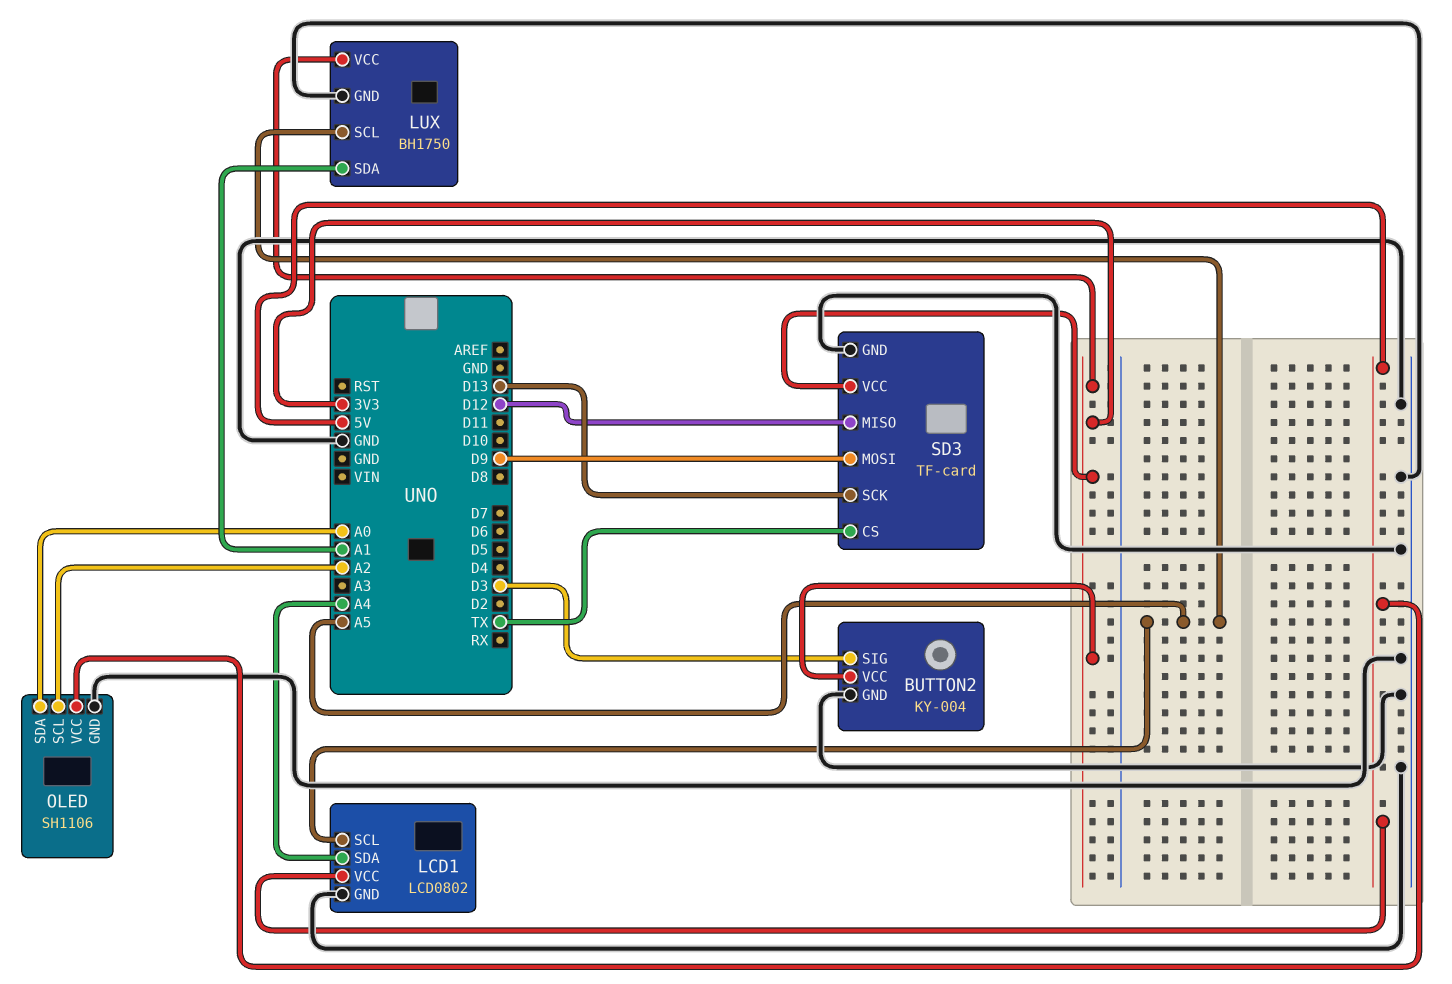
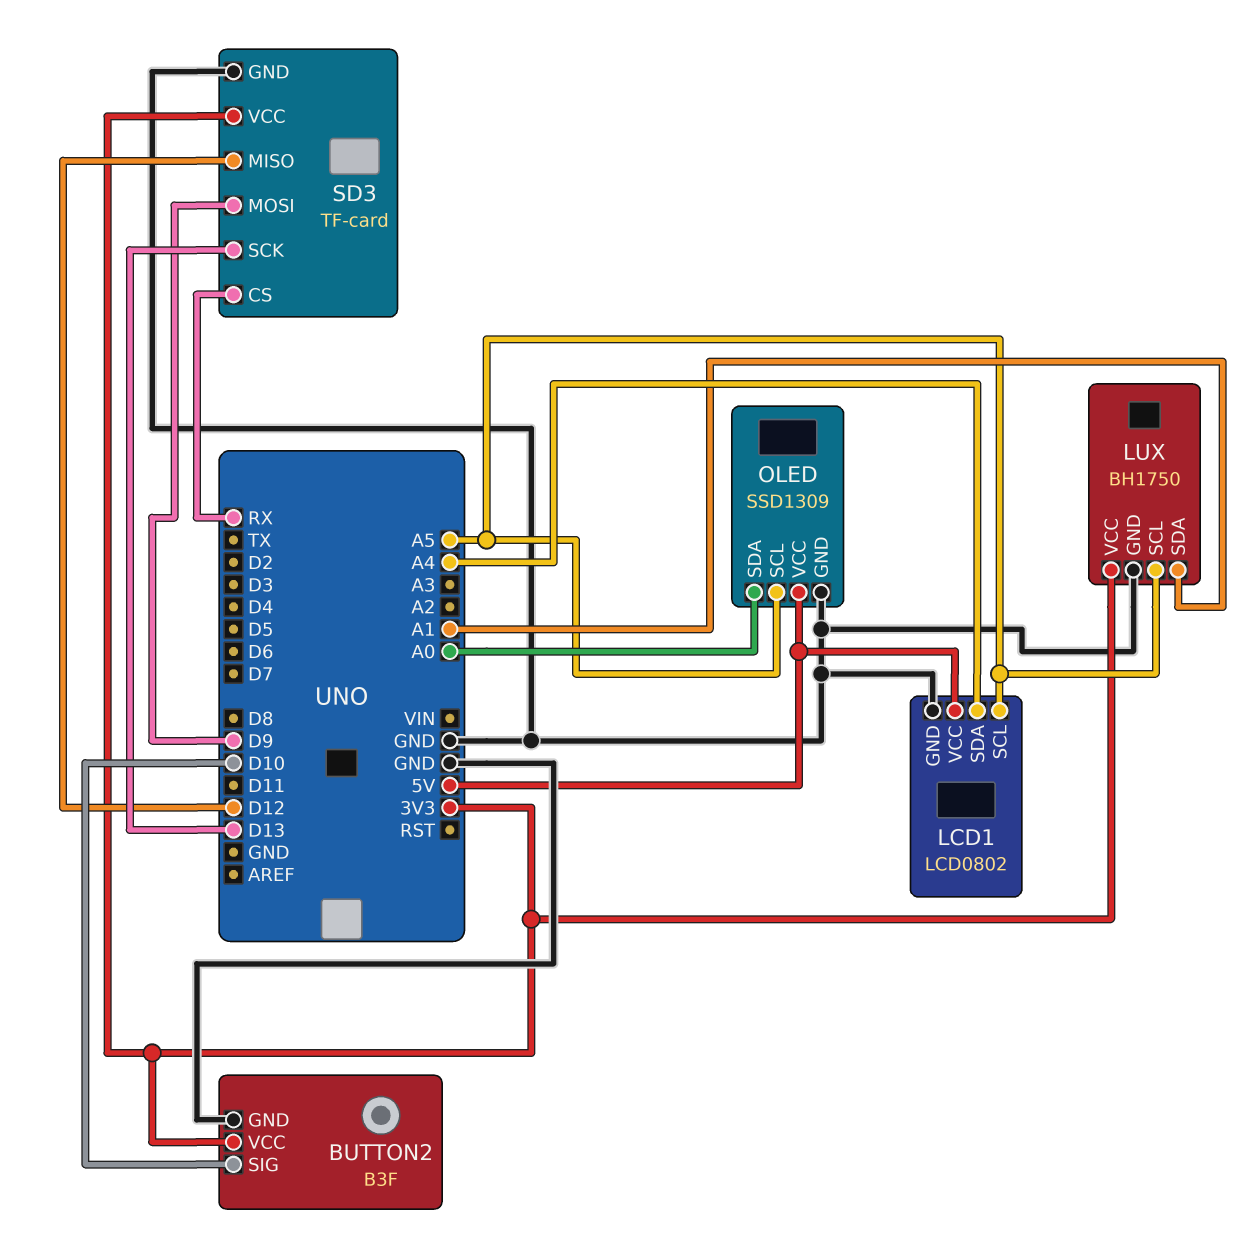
BUTTON2: KY-004 -> B3F
BUTTON2 pin SIG: D3 -> D10
OLED: SH1106 -> SSD1309
OLED pin SCL: A2 -> A5
SD3 pin CS: TX -> RX

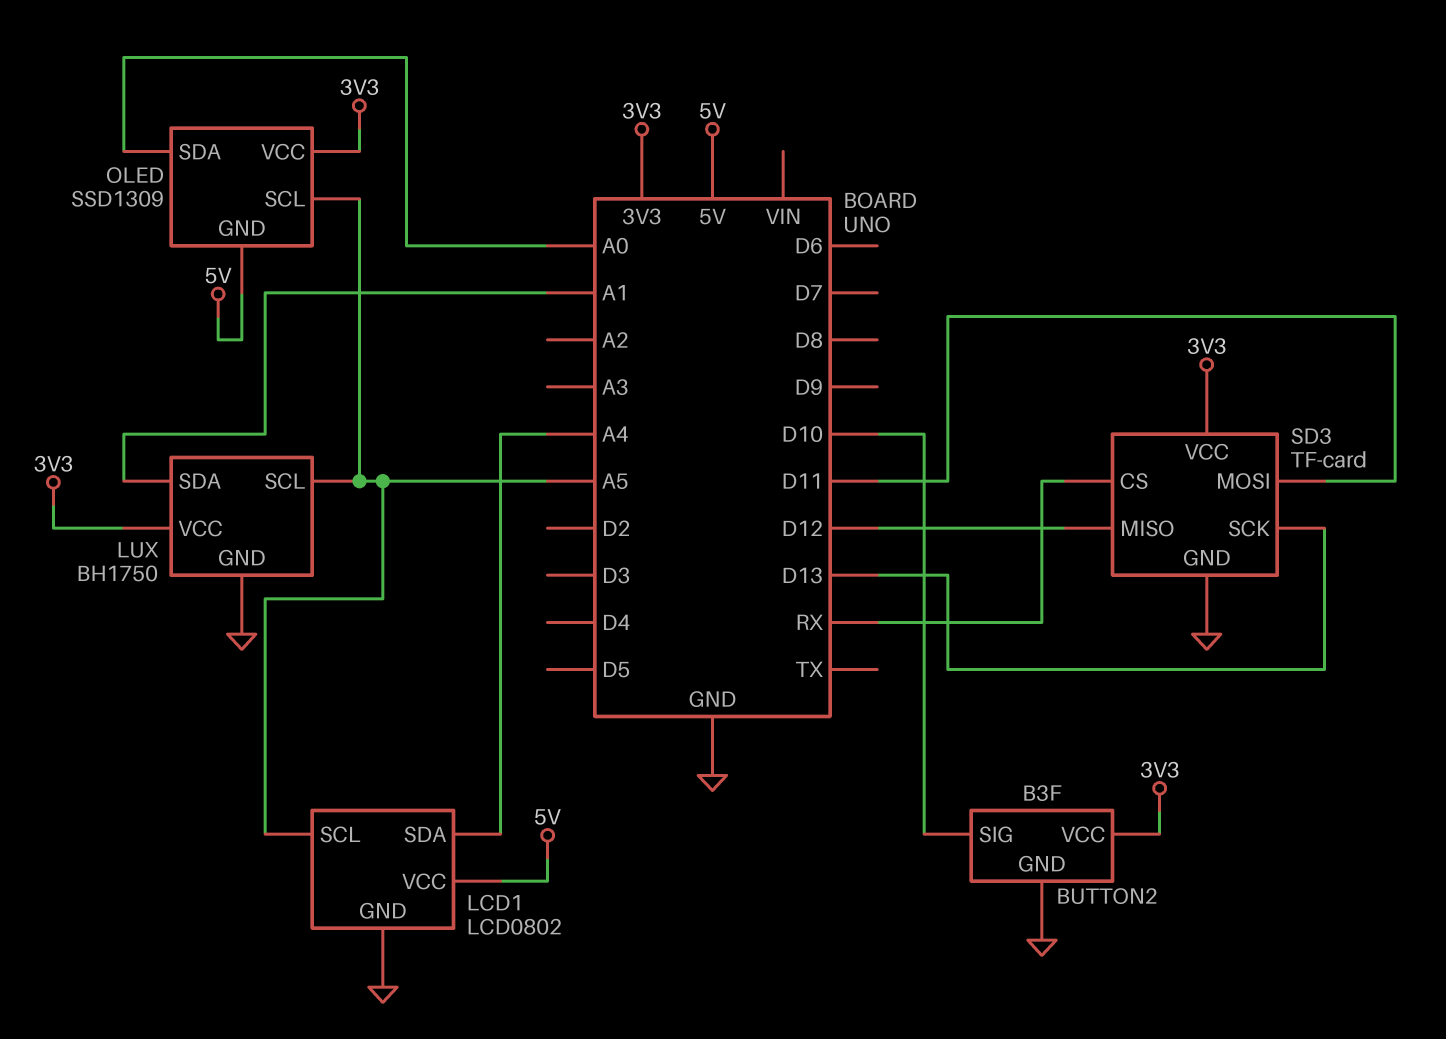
OLED pin GND: GND -> 5V
OLED pin VCC: 5V -> 3V3
SD3 pin MOSI: D9 -> D11

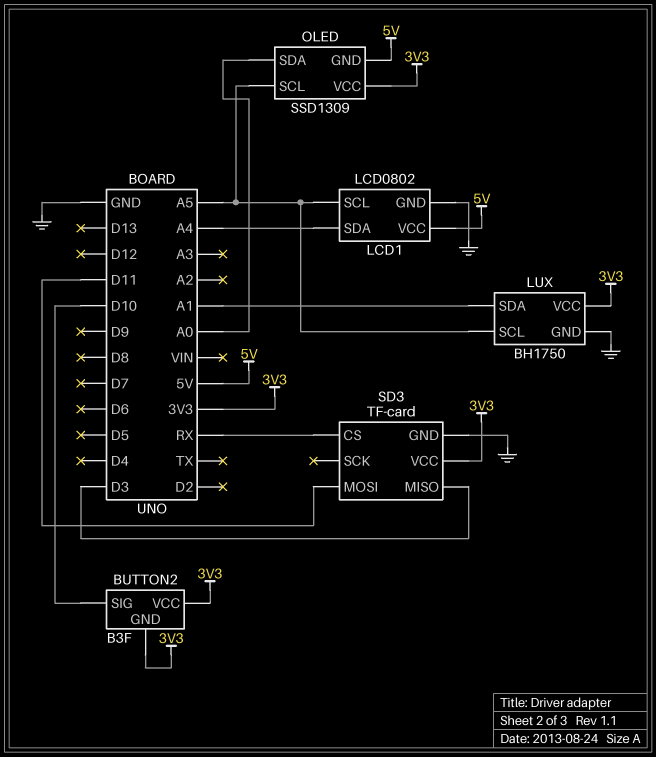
BUTTON2 pin GND: GND -> 3V3
SD3 pin MISO: D12 -> D3
SD3 pin SCK: D13 -> none

